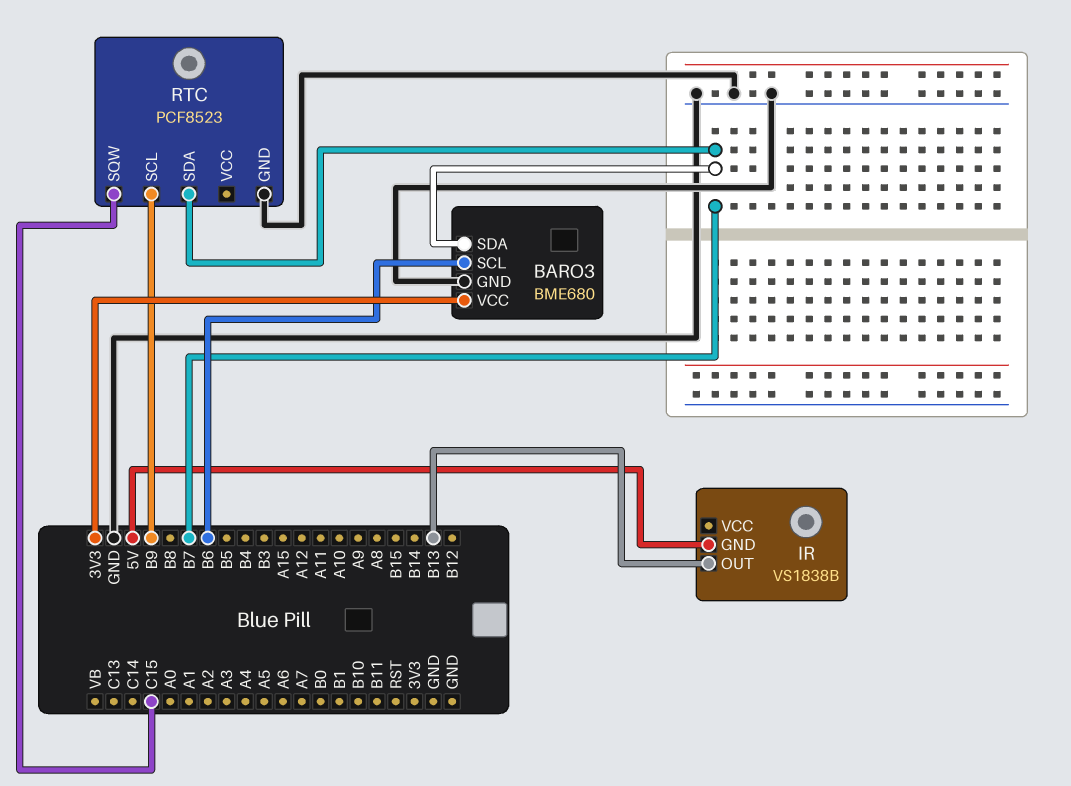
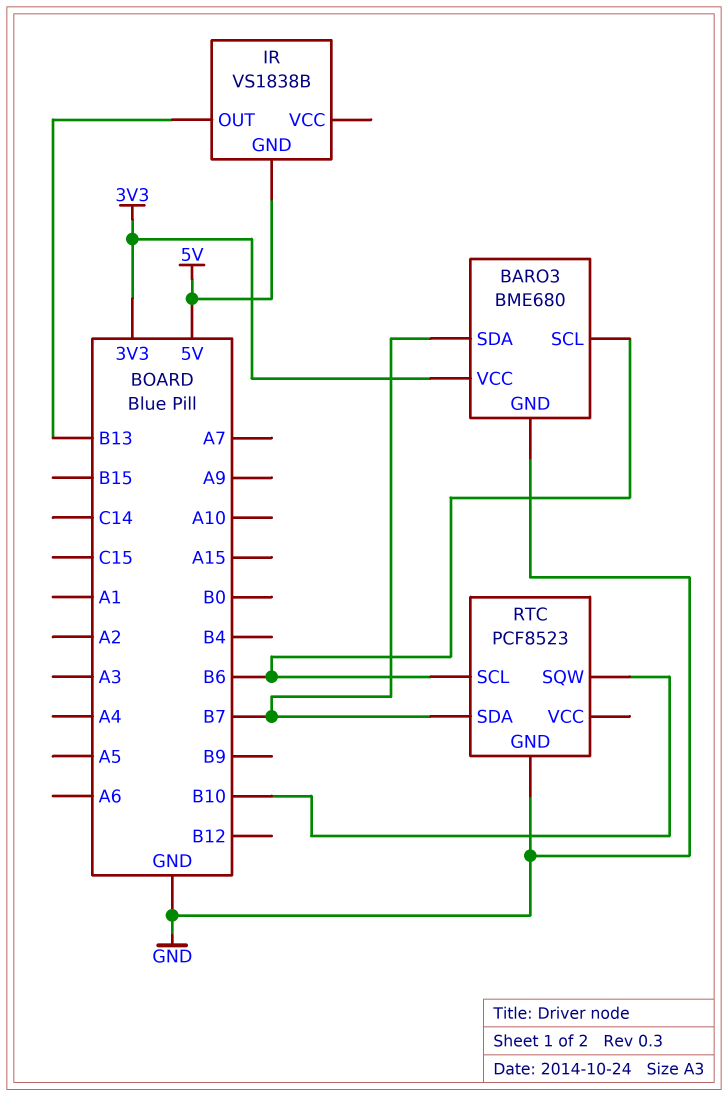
RTC pin SCL: B9 -> B6
RTC pin SQW: C15 -> B10

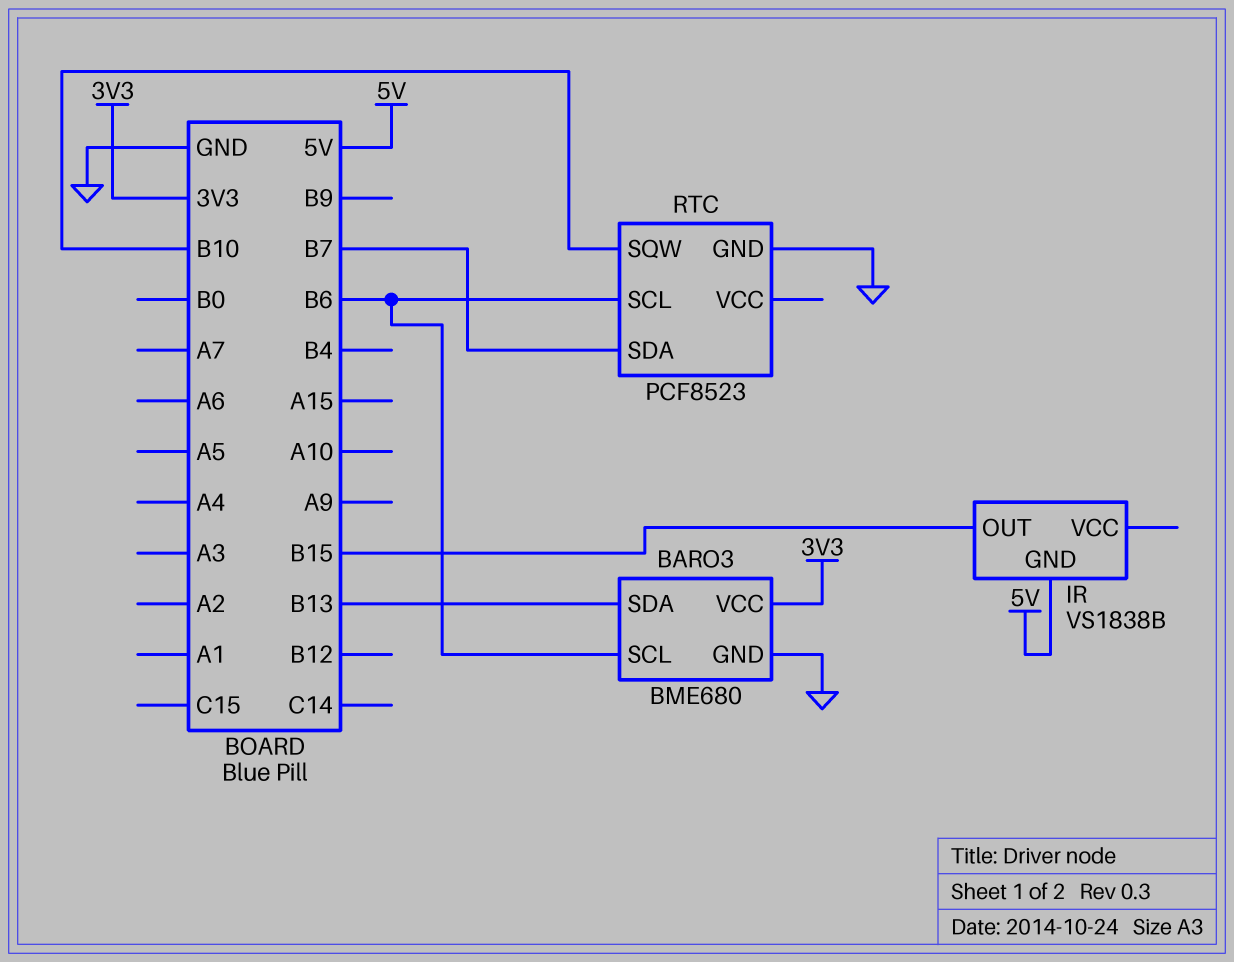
BARO3 pin SDA: B7 -> B13
IR pin OUT: B13 -> B15

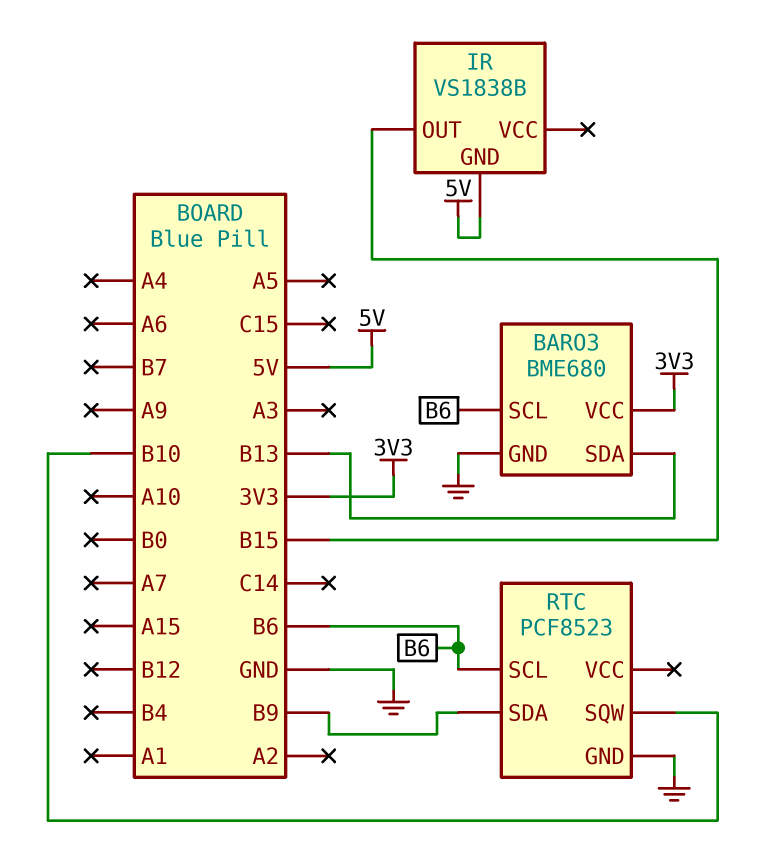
RTC pin SDA: B7 -> B9

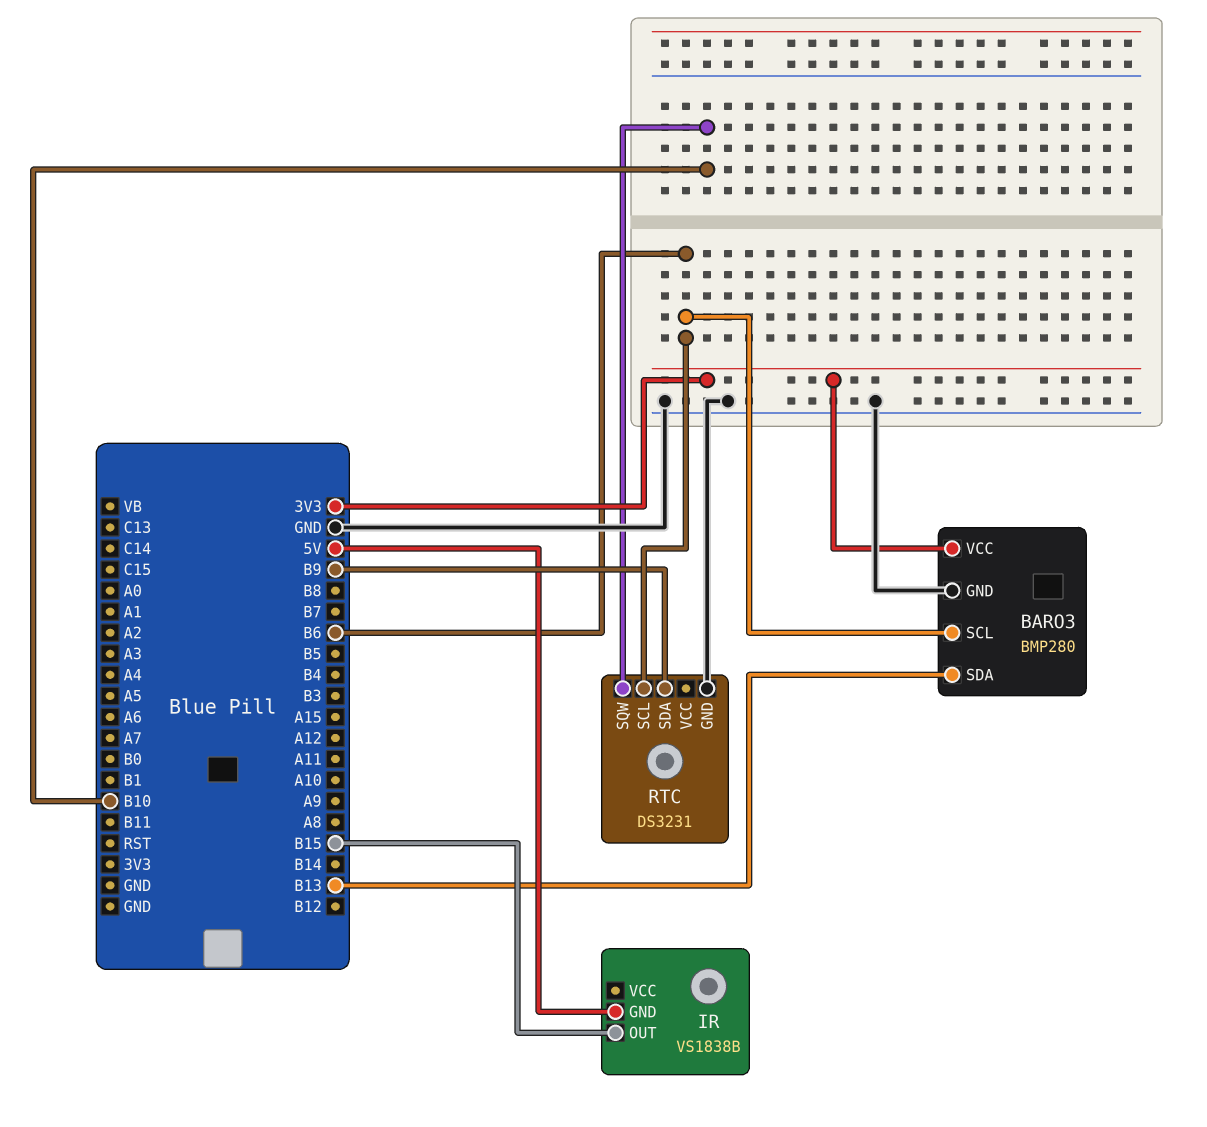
BARO3: BME680 -> BMP280
RTC: PCF8523 -> DS3231

